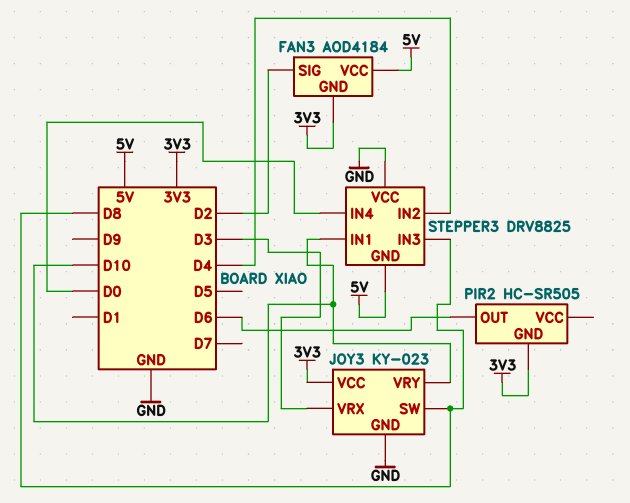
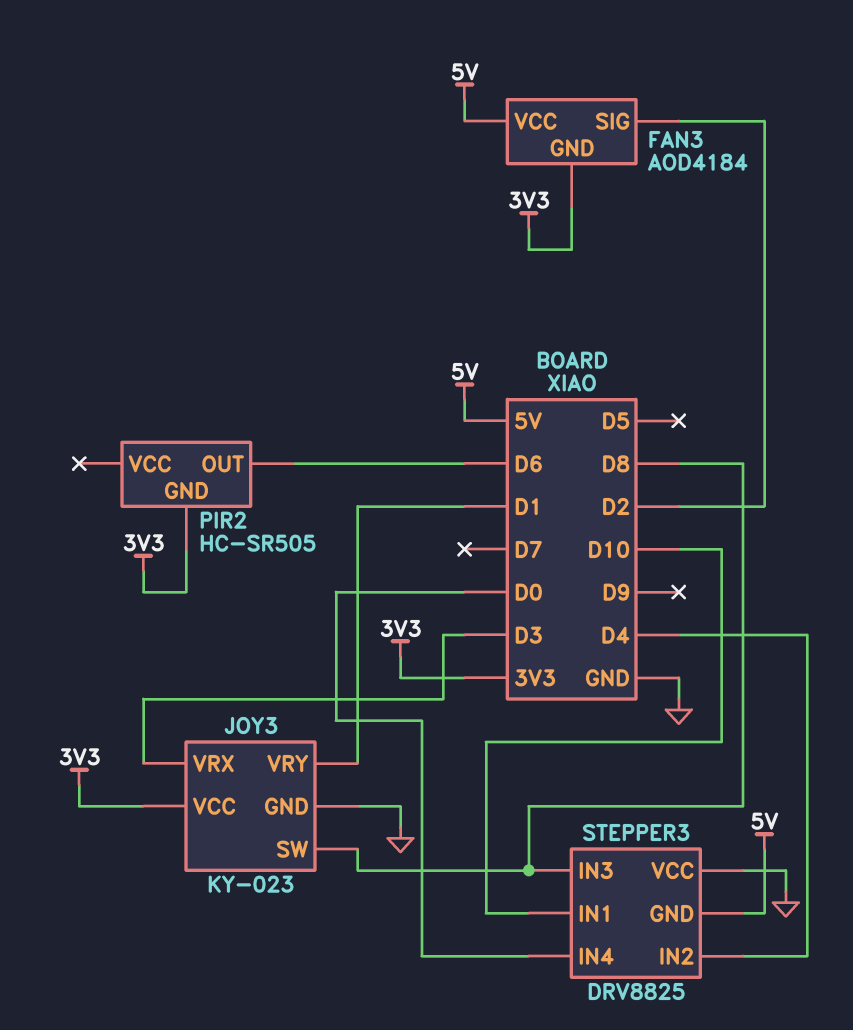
JOY3 pin VRY: D10 -> D1

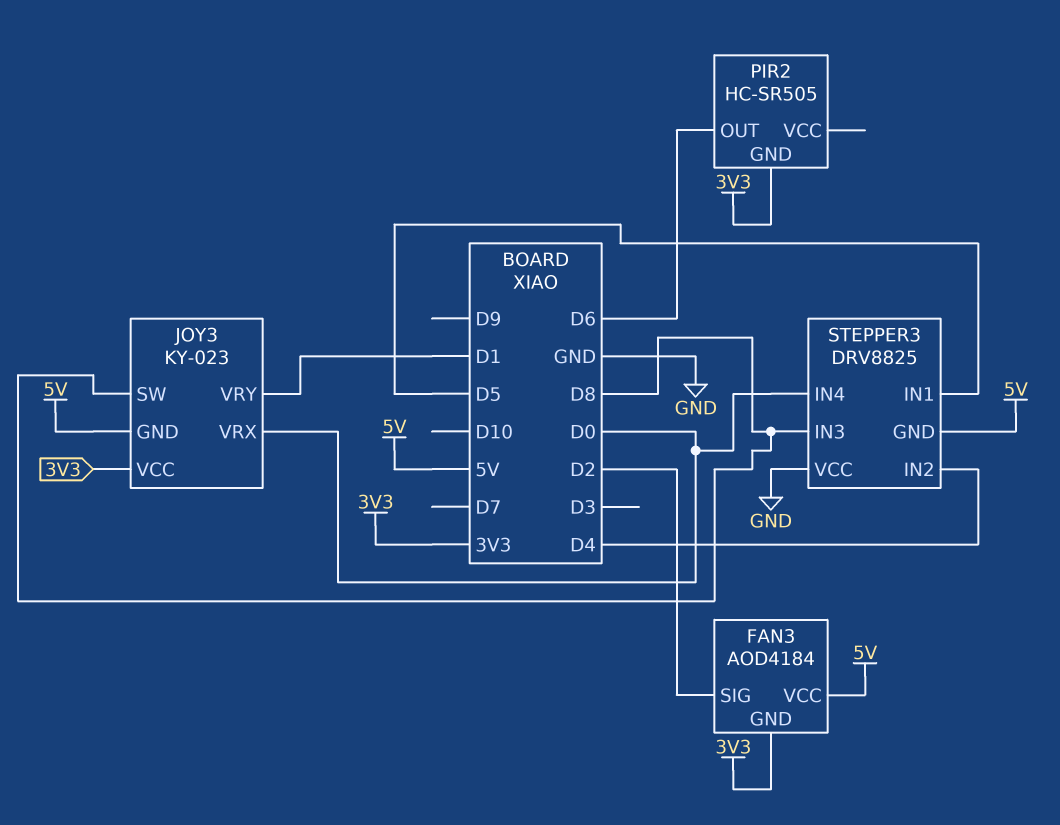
JOY3 pin GND: GND -> 5V
JOY3 pin VRX: D3 -> D0
STEPPER3 pin IN1: D10 -> D5

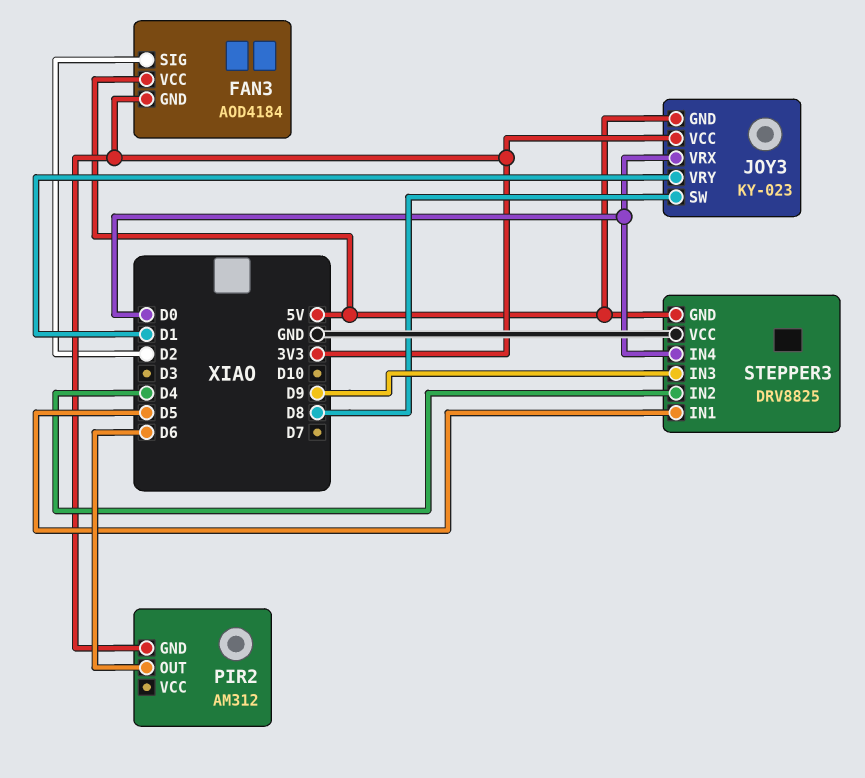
PIR2: HC-SR505 -> AM312
STEPPER3 pin IN3: D8 -> D9

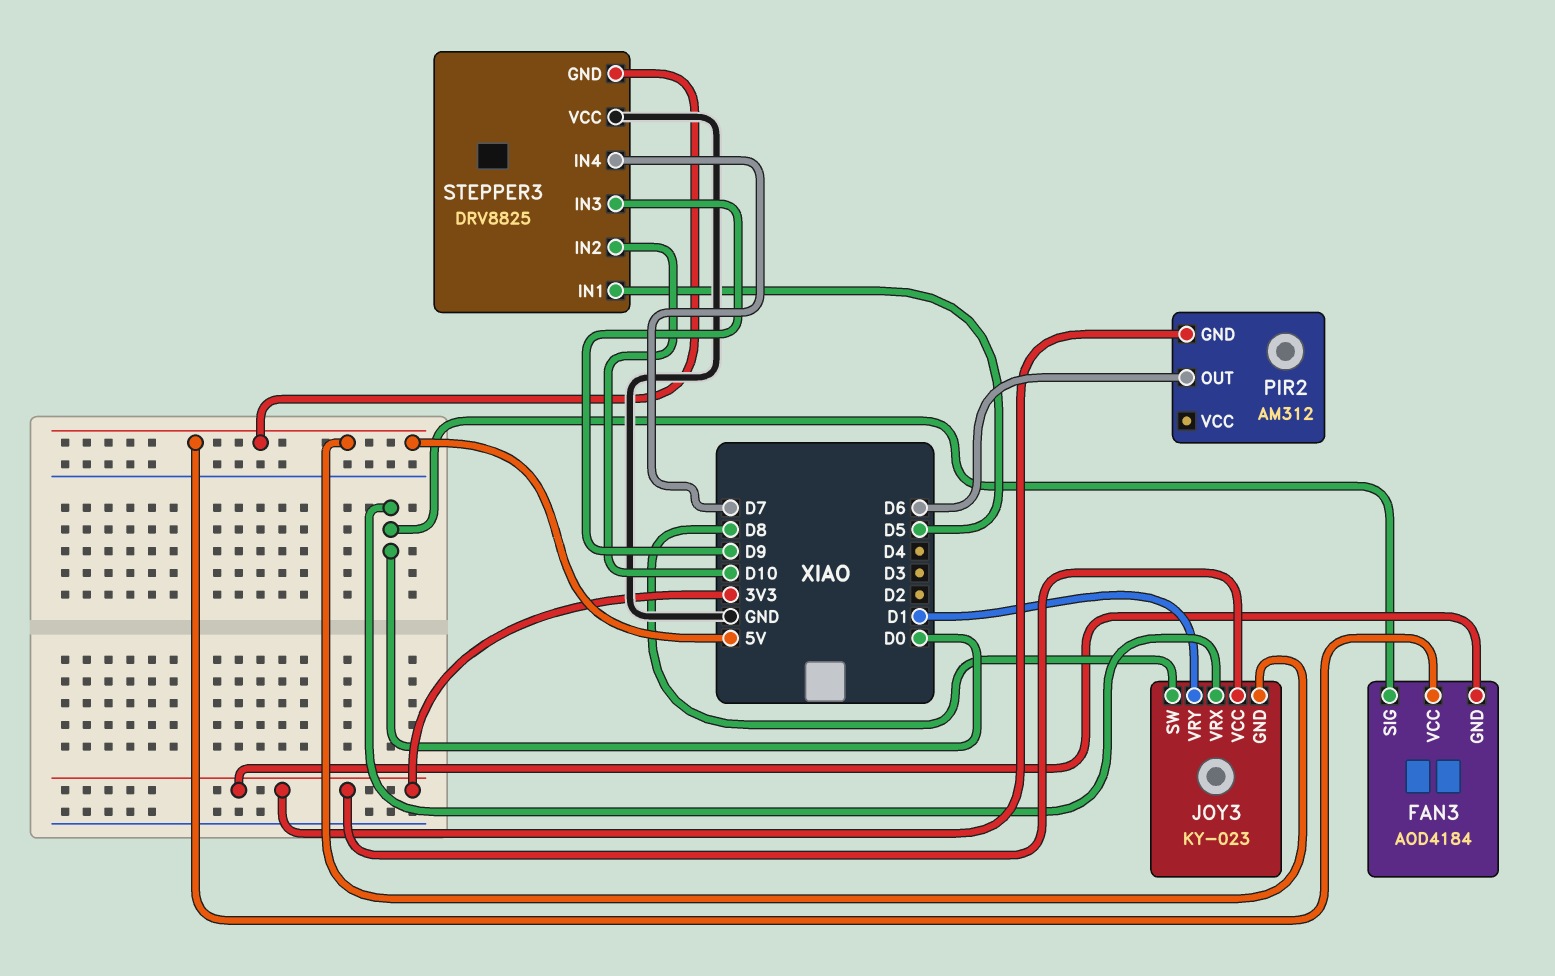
FAN3 pin SIG: D2 -> D0
STEPPER3 pin IN2: D4 -> D10
STEPPER3 pin IN4: D0 -> D7

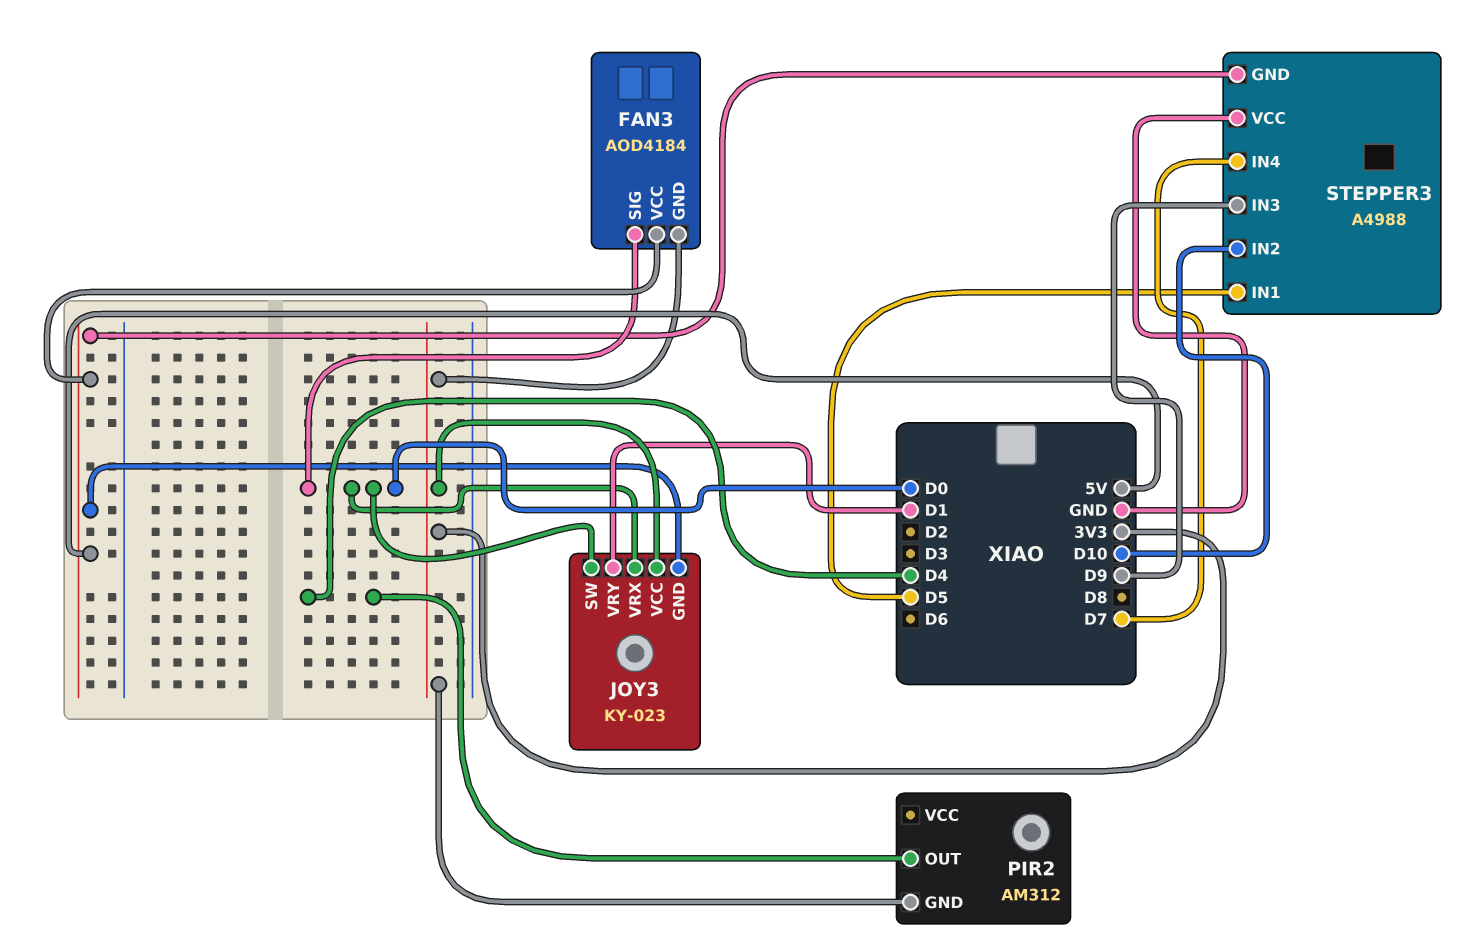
JOY3 pin SW: D8 -> D0
PIR2 pin OUT: D6 -> D4
STEPPER3: DRV8825 -> A4988

